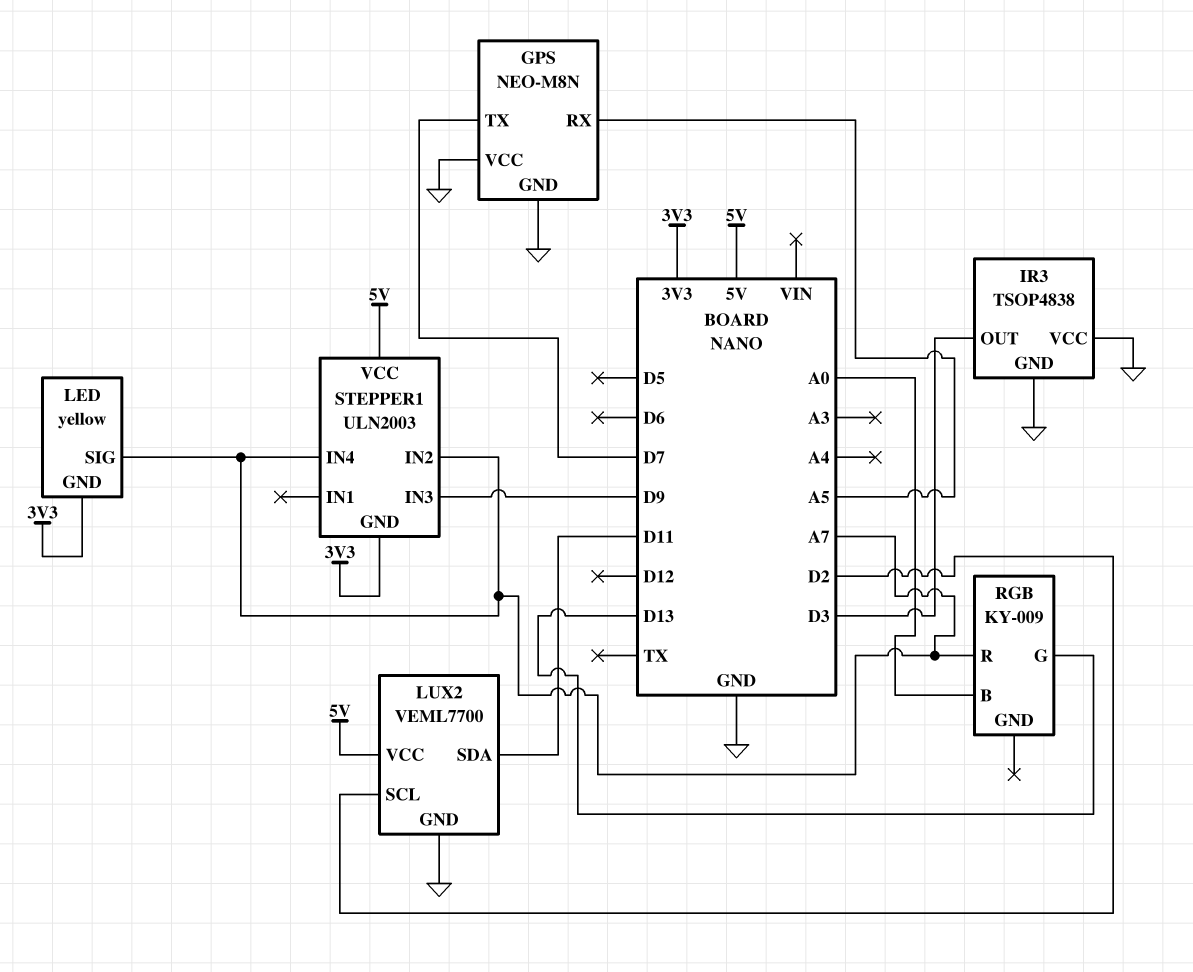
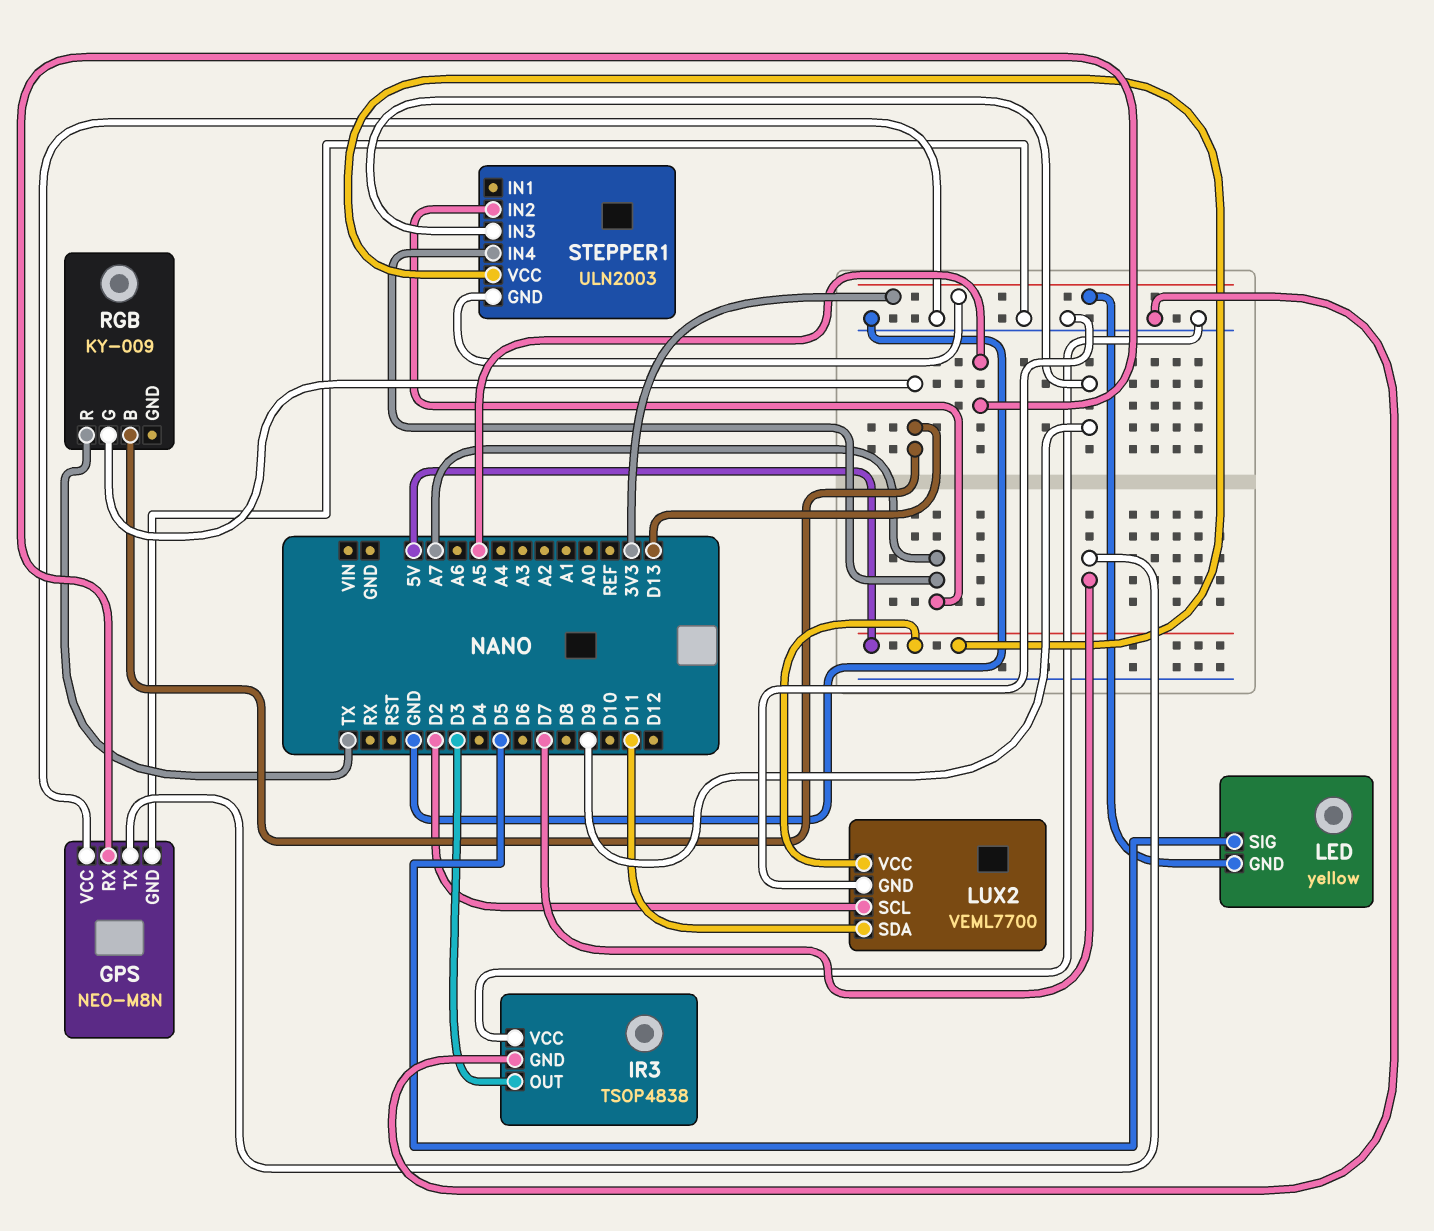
LED pin SIG: A7 -> D5
RGB pin B: A0 -> D13
RGB pin R: A7 -> TX

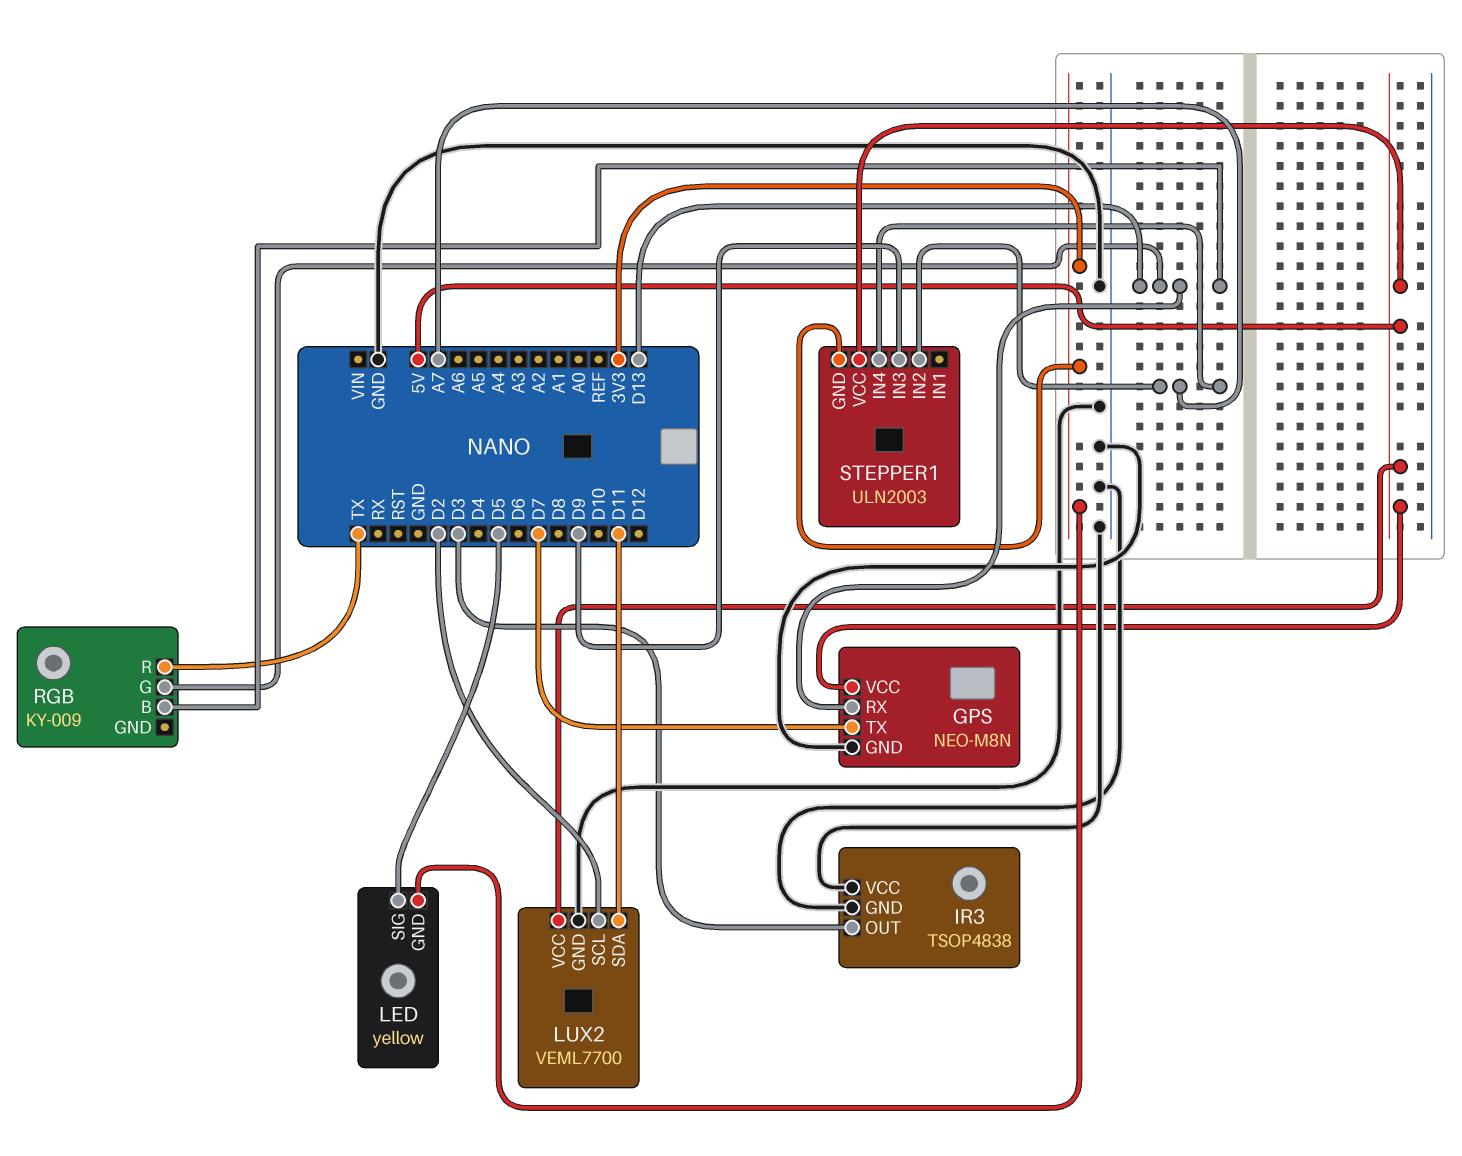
GPS pin RX: A5 -> D13
GPS pin VCC: GND -> 5V

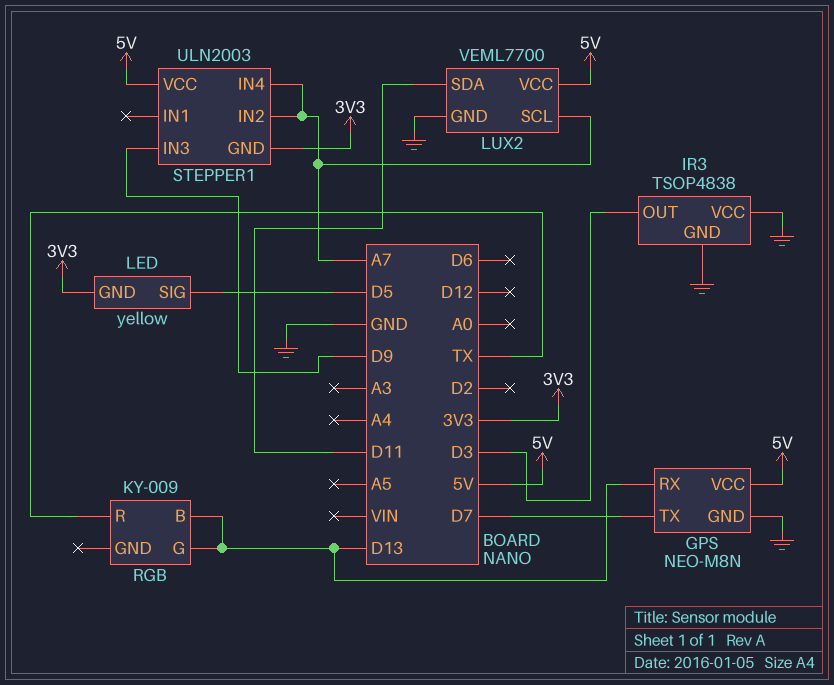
LUX2 pin SCL: D2 -> A7

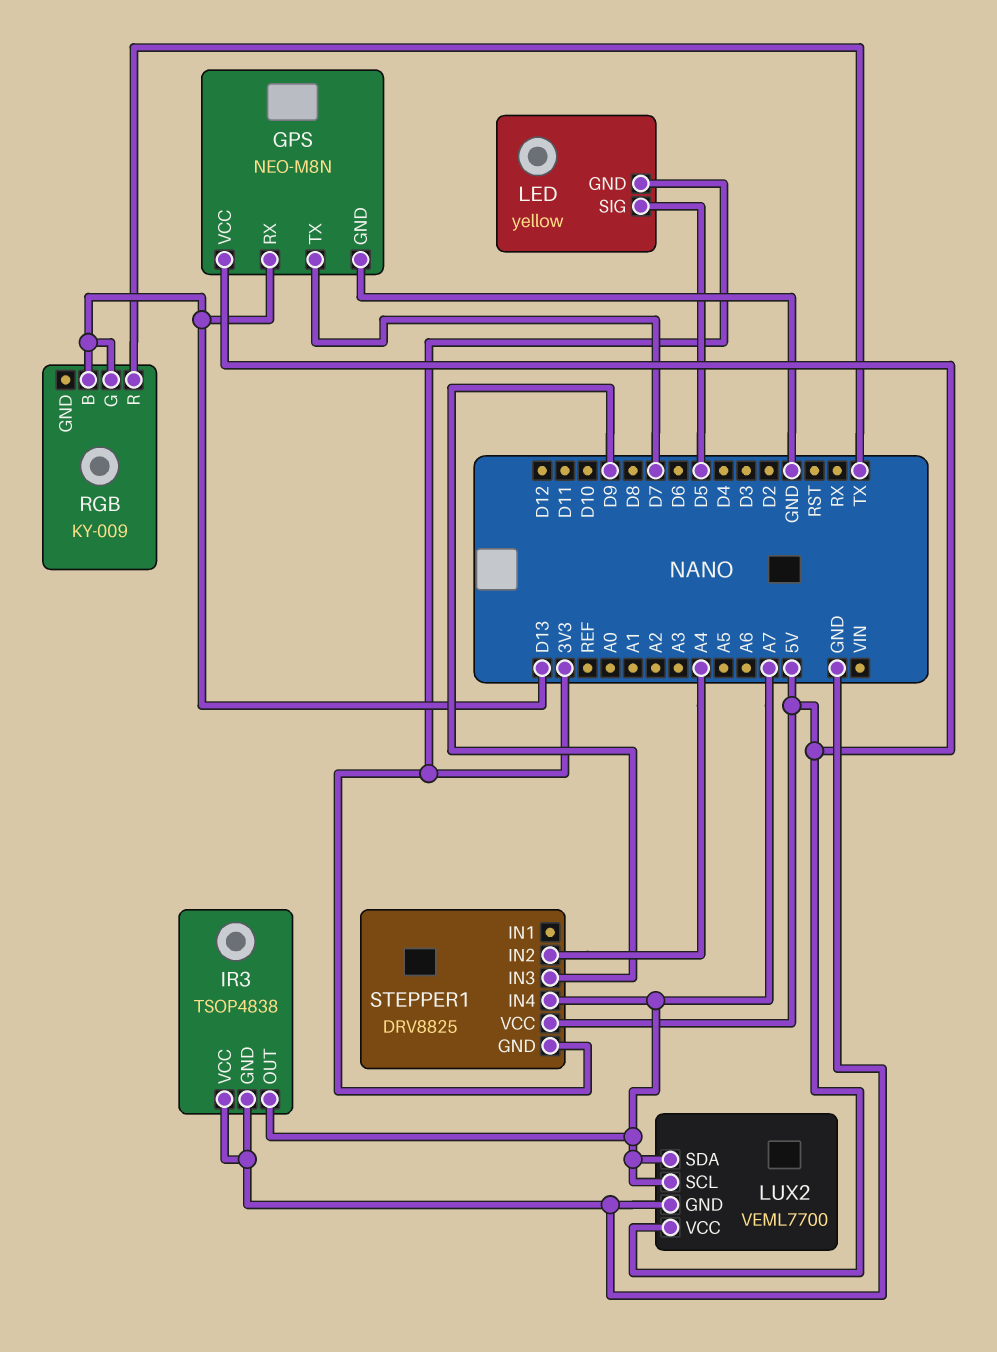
IR3 pin OUT: D3 -> A7
LUX2 pin SDA: D11 -> A7
STEPPER1: ULN2003 -> DRV8825
STEPPER1 pin IN2: A7 -> A4

